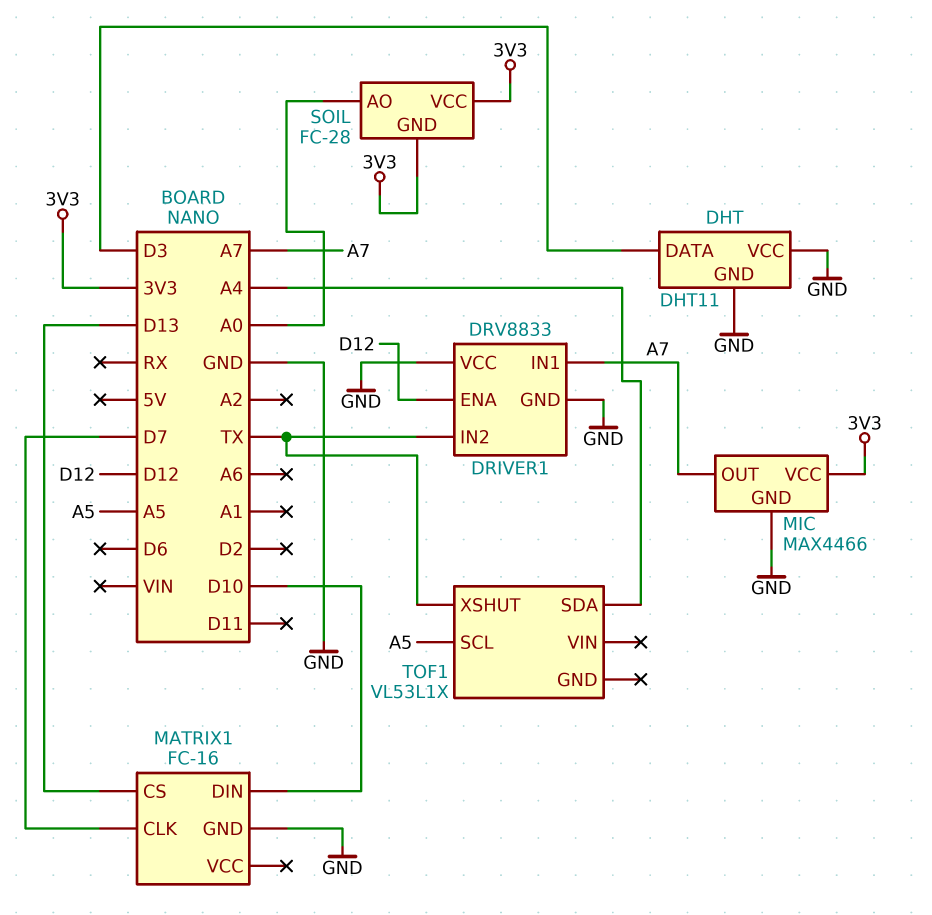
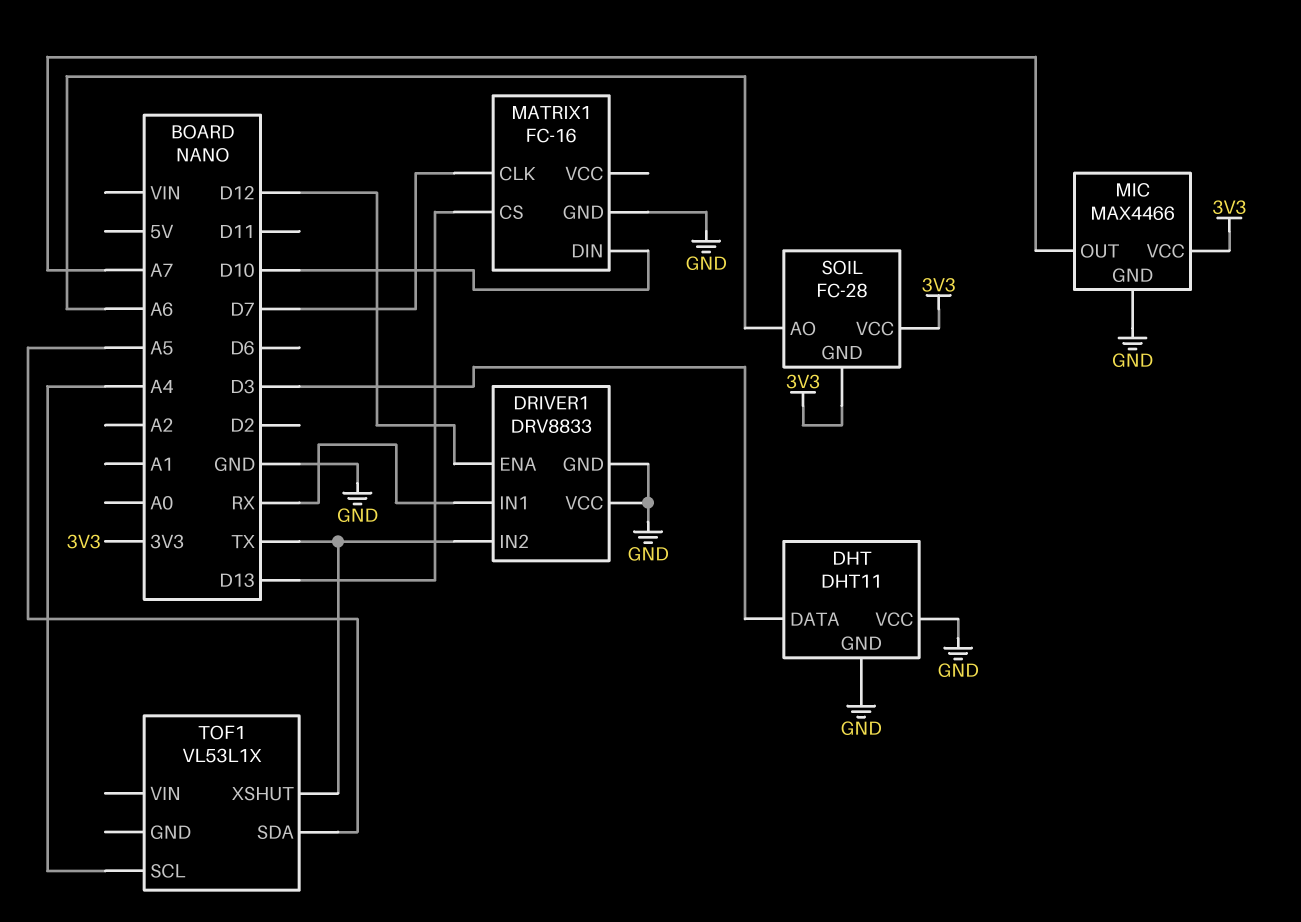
DRIVER1 pin IN1: A7 -> RX
SOIL pin AO: A0 -> A6
TOF1 pin SCL: A5 -> A4
TOF1 pin SDA: A4 -> A5

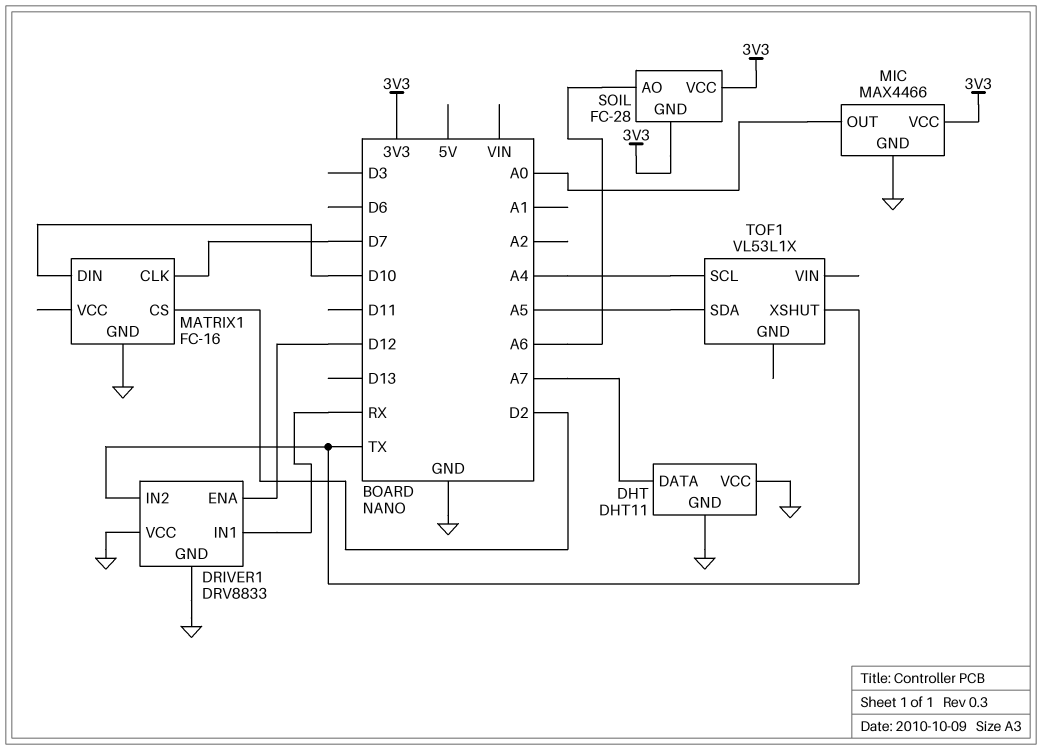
DHT pin DATA: D3 -> A7
MATRIX1 pin CS: D13 -> D2
MIC pin OUT: A7 -> A0

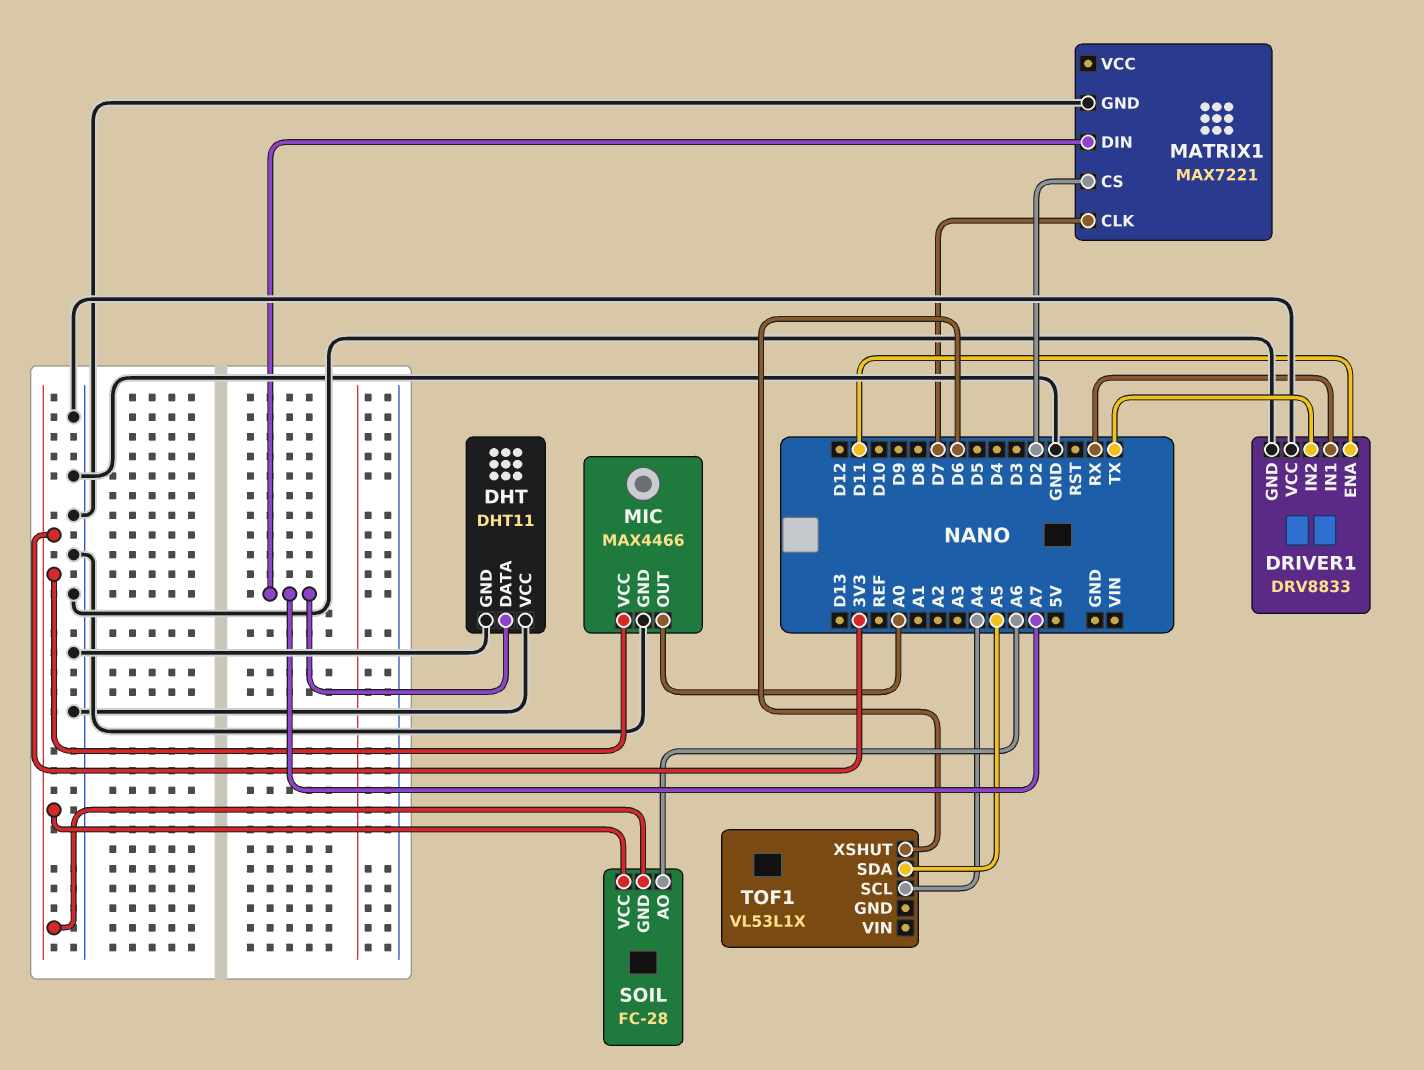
DRIVER1 pin ENA: D12 -> D11
MATRIX1: FC-16 -> MAX7221
MATRIX1 pin DIN: D10 -> A7
TOF1 pin XSHUT: TX -> D6

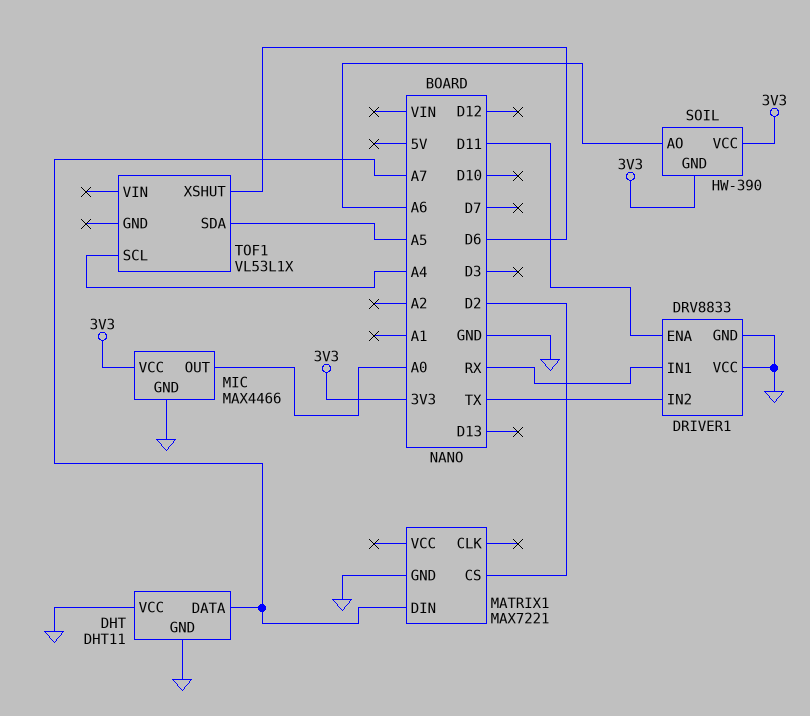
MATRIX1 pin CLK: D7 -> none
SOIL: FC-28 -> HW-390

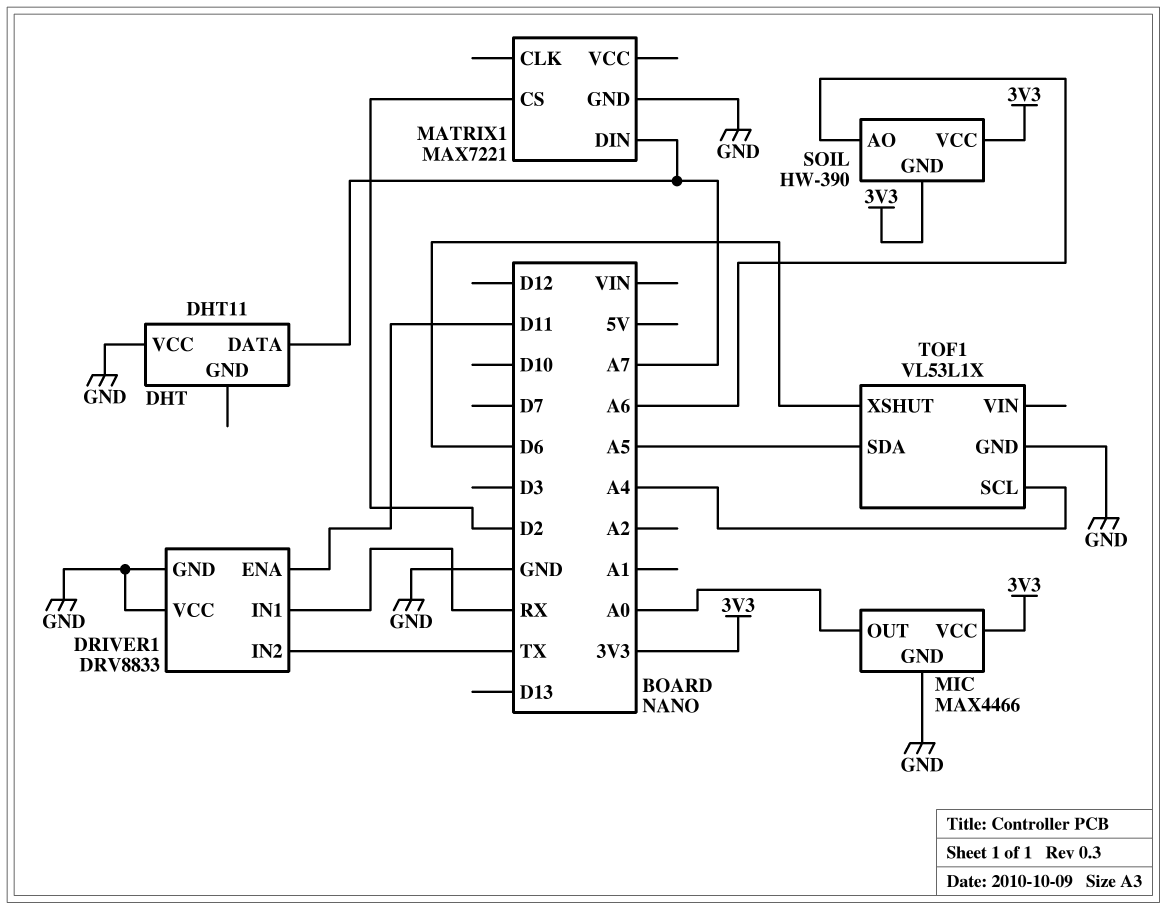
DHT pin GND: GND -> none
TOF1 pin GND: none -> GND

